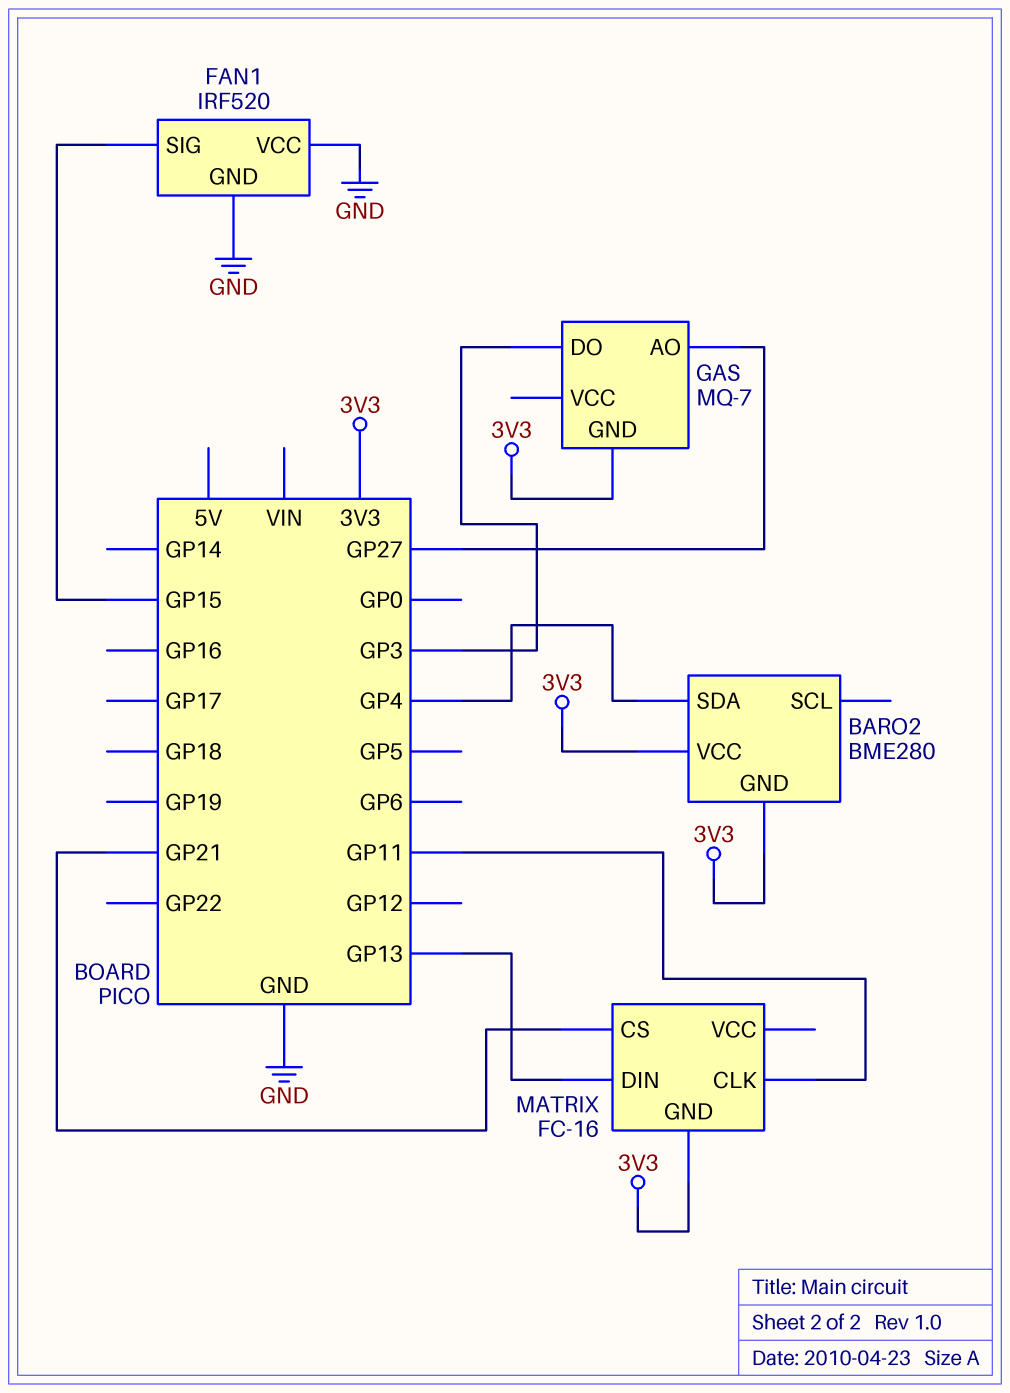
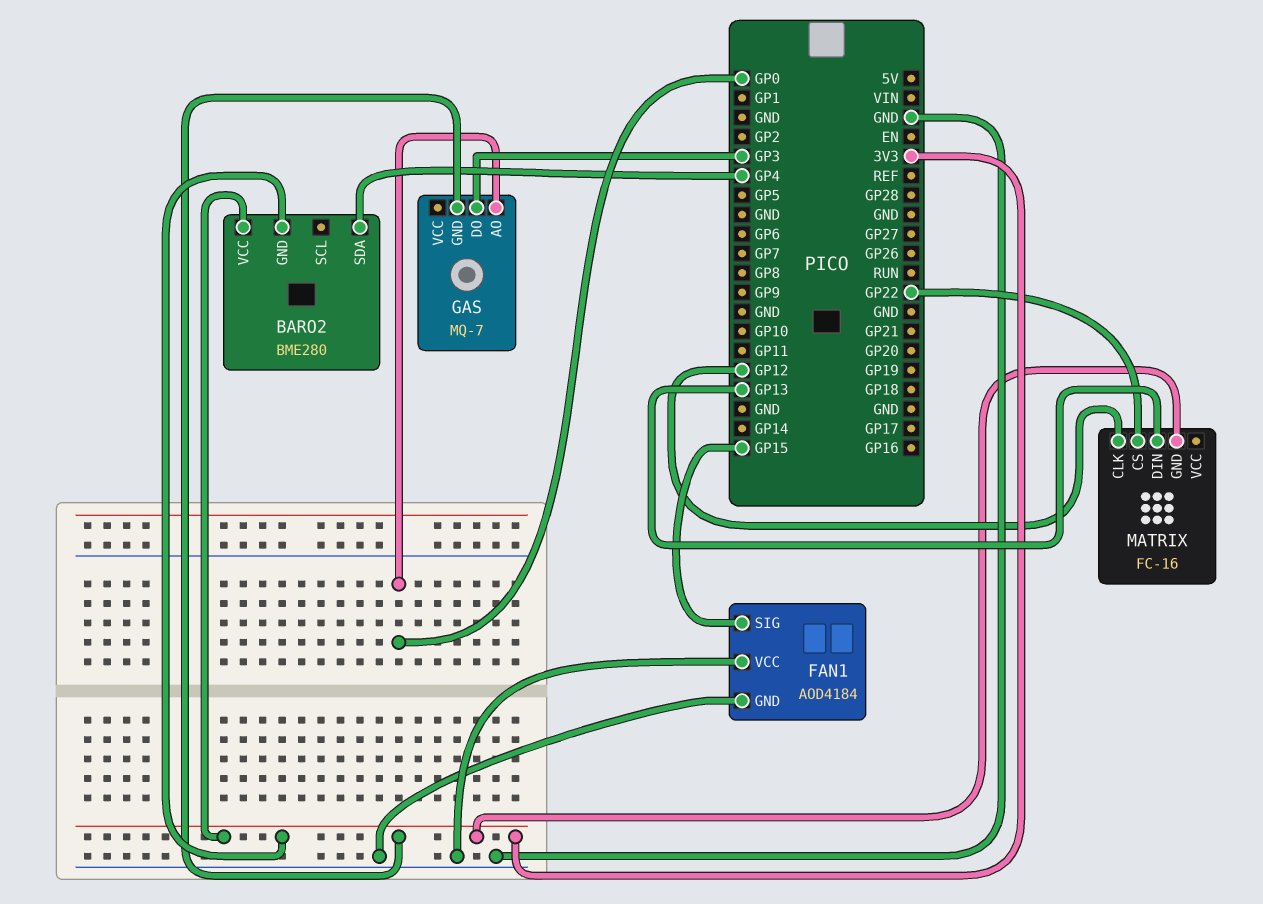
FAN1: IRF520 -> AOD4184
GAS pin AO: GP27 -> GP0
MATRIX pin CLK: GP11 -> GP12
MATRIX pin CS: GP21 -> GP22

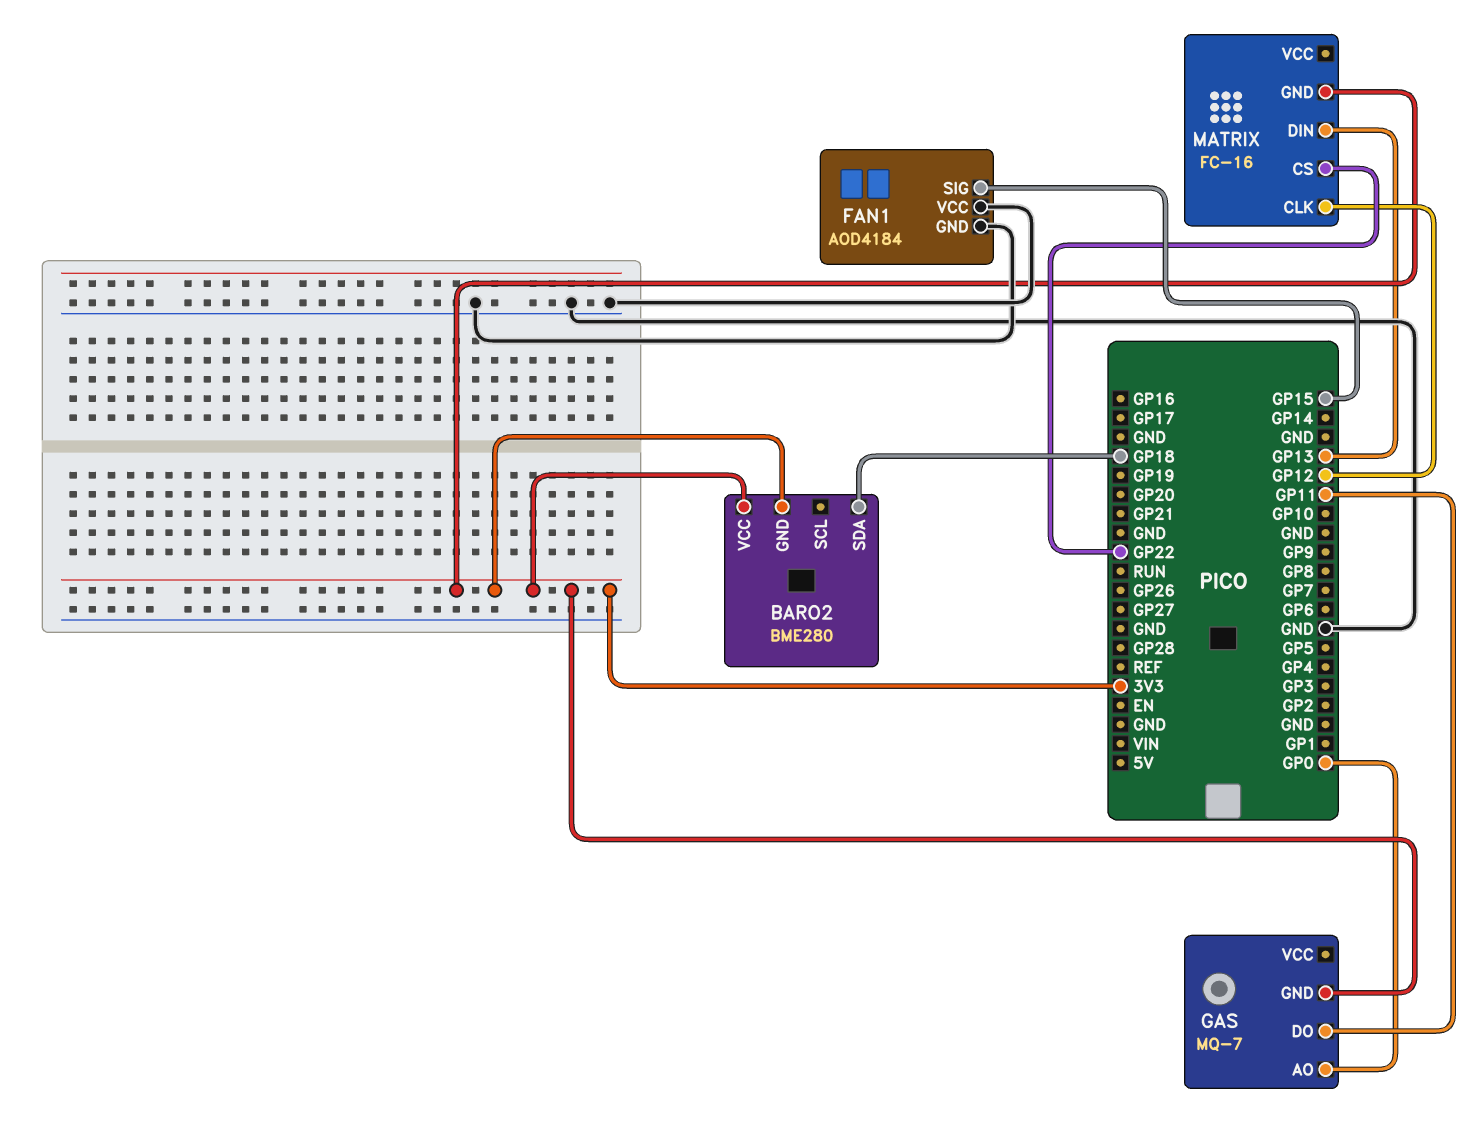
BARO2 pin SDA: GP4 -> GP18
GAS pin DO: GP3 -> GP11

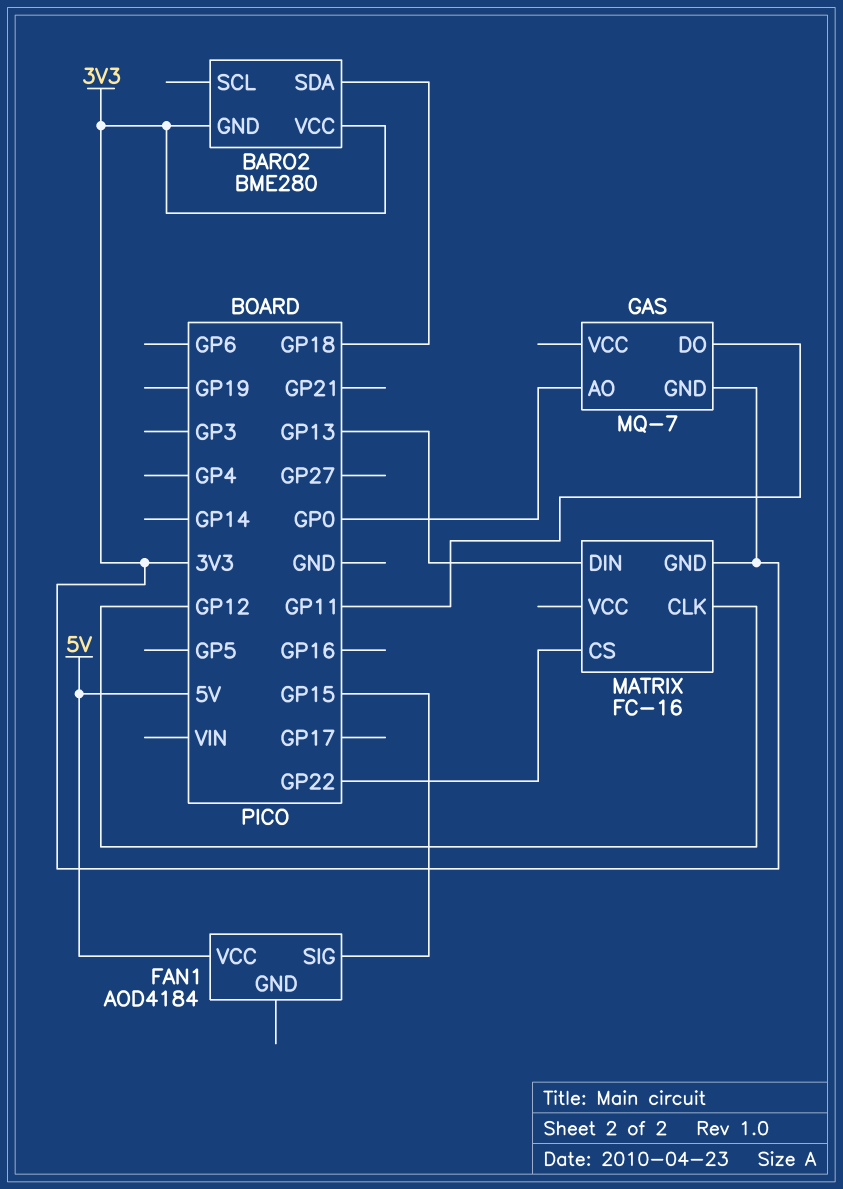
FAN1 pin GND: GND -> none
FAN1 pin VCC: GND -> 5V

